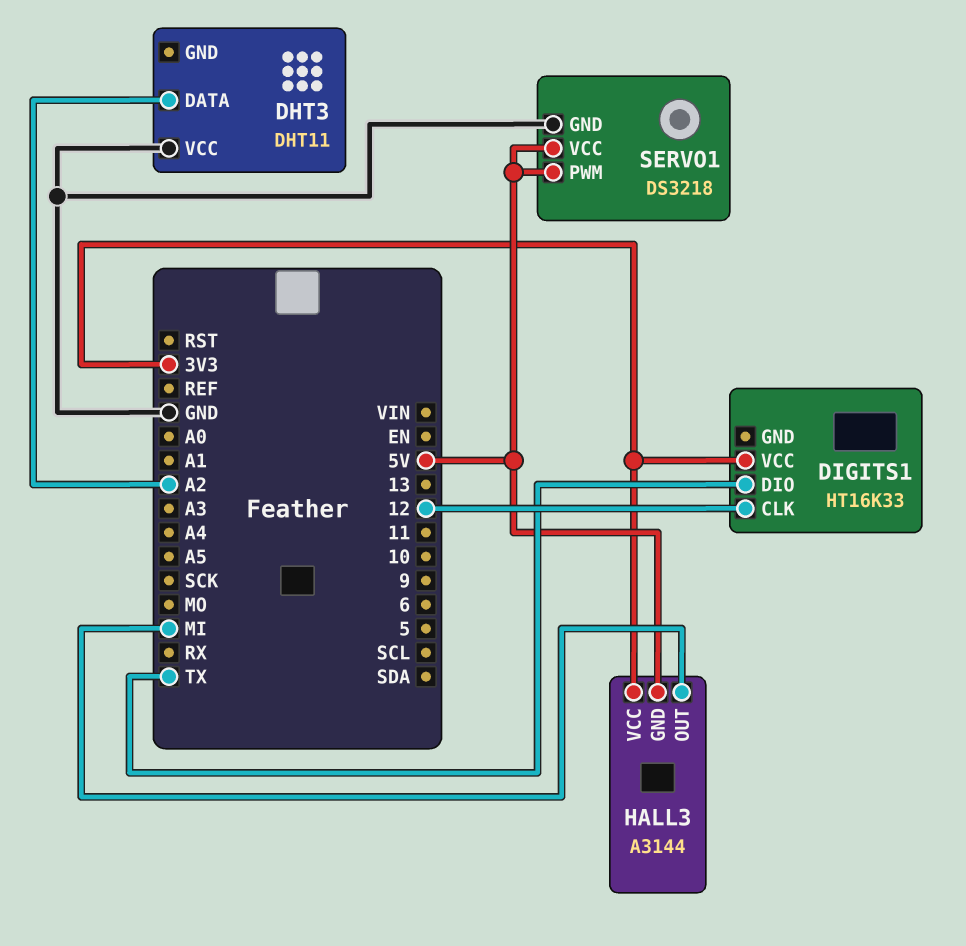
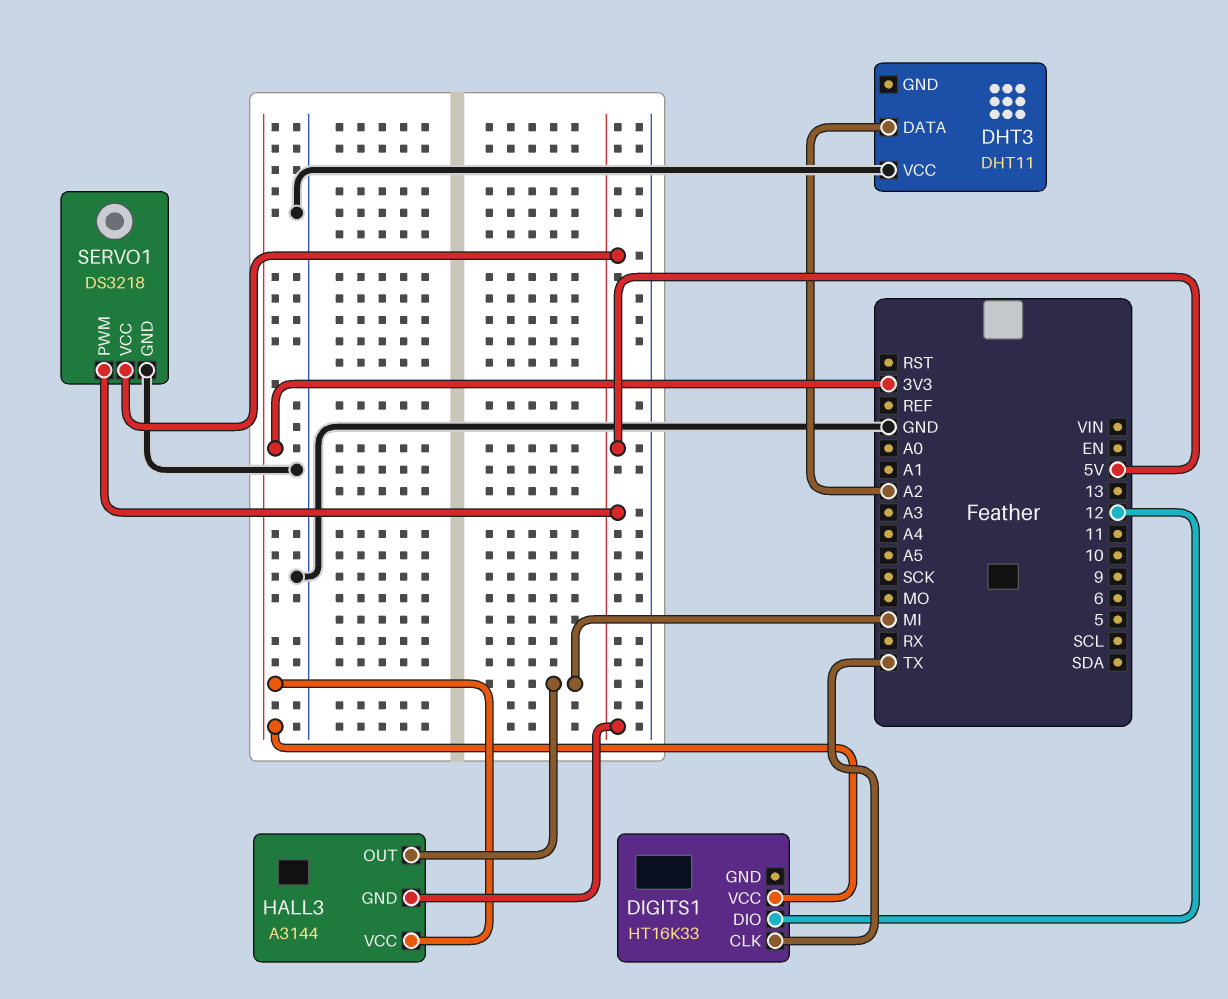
DIGITS1 pin CLK: 12 -> TX
DIGITS1 pin DIO: TX -> 12

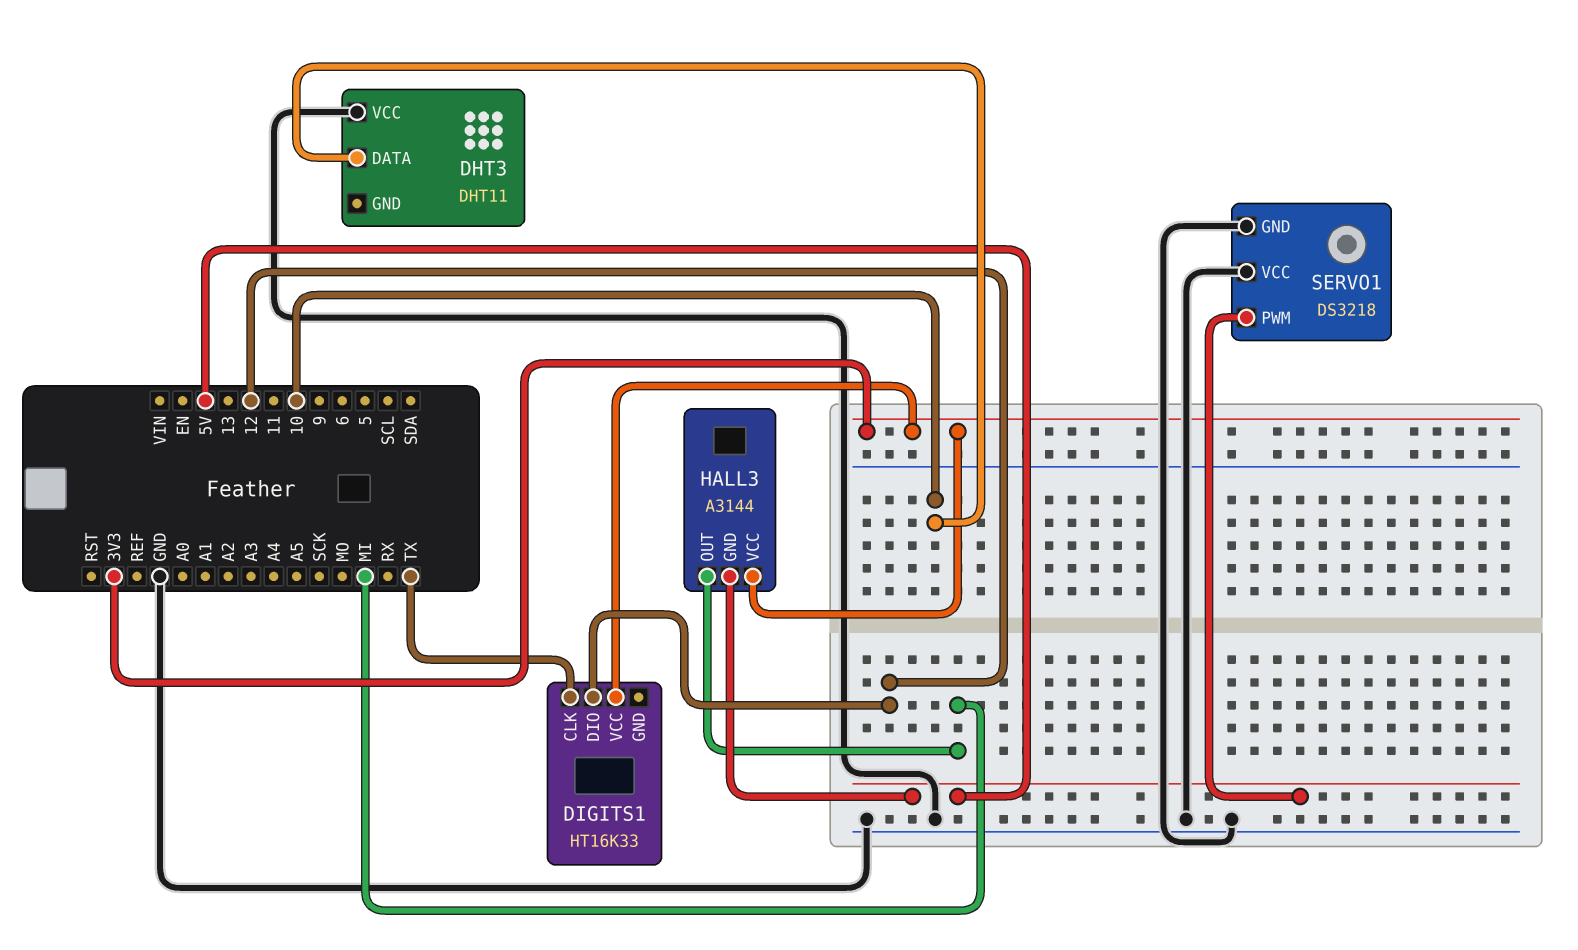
DHT3 pin DATA: A2 -> 10
SERVO1 pin VCC: 5V -> GND

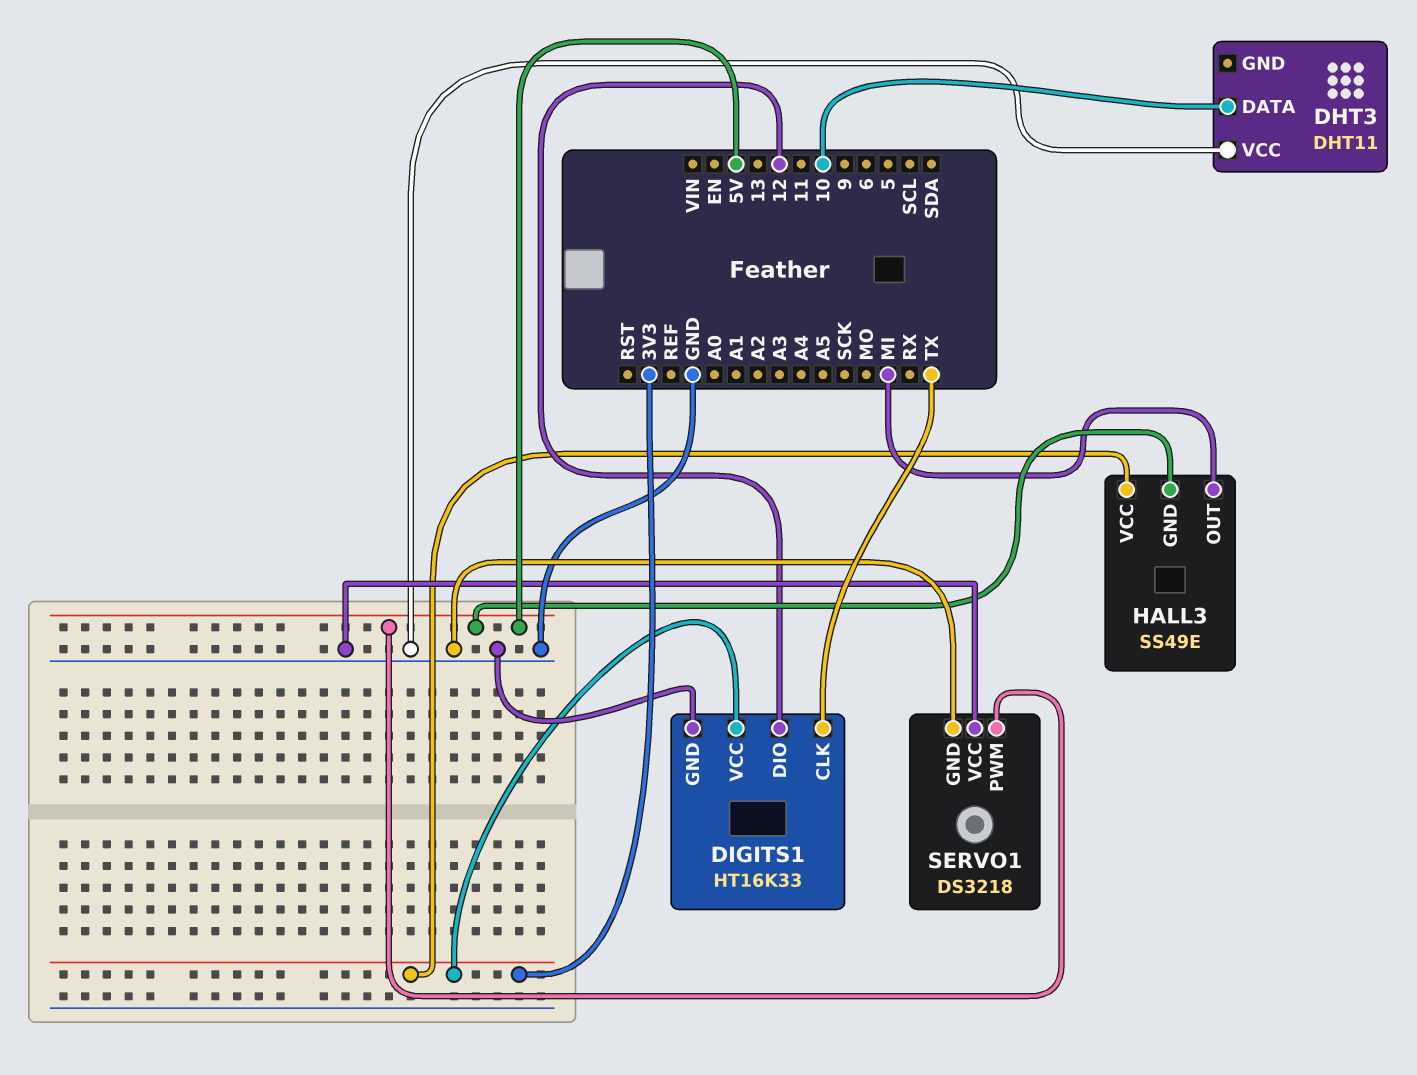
DIGITS1 pin GND: none -> GND
HALL3: A3144 -> SS49E

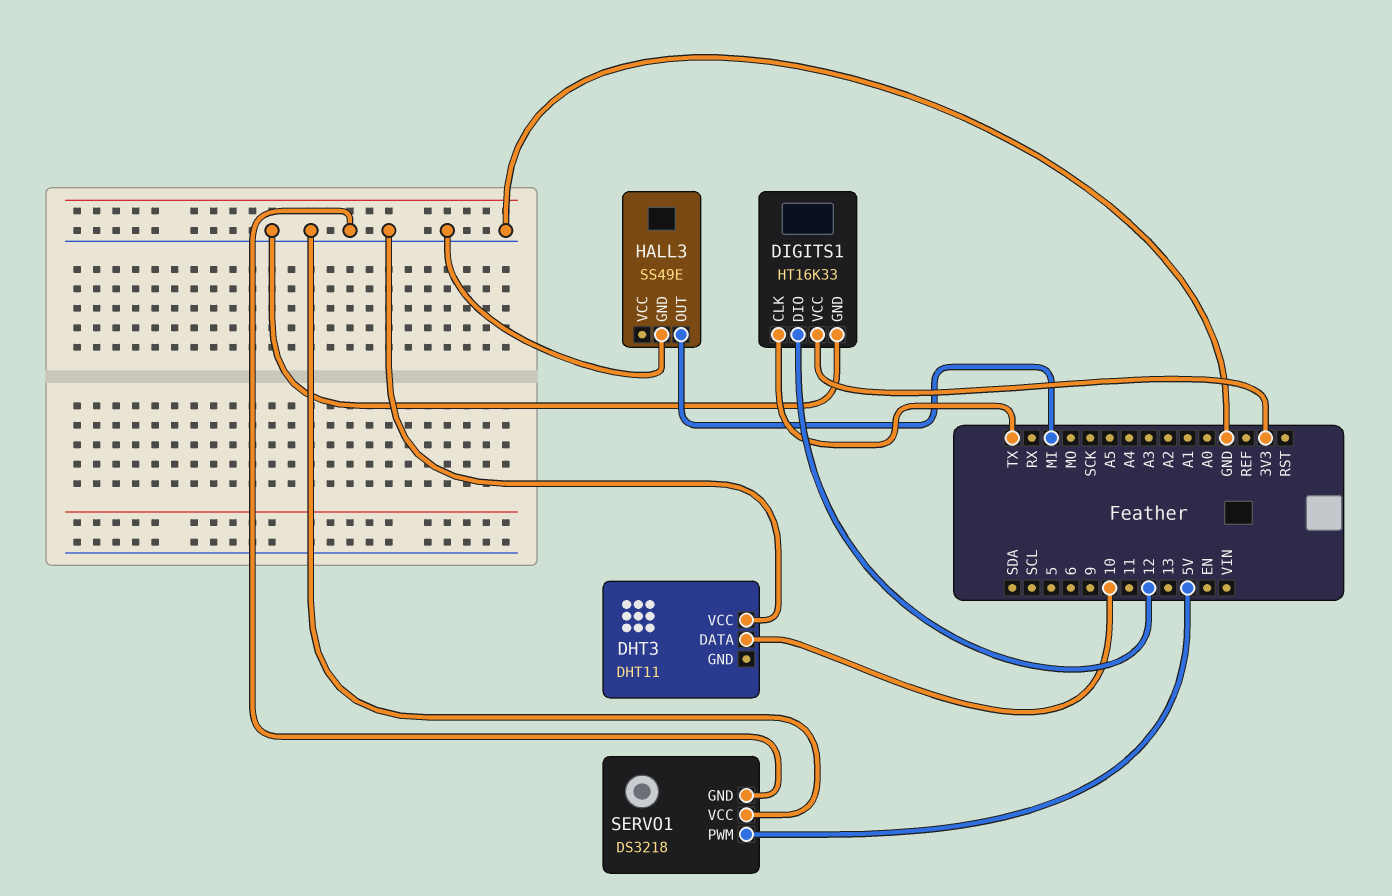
HALL3 pin GND: 5V -> GND
HALL3 pin VCC: 3V3 -> none

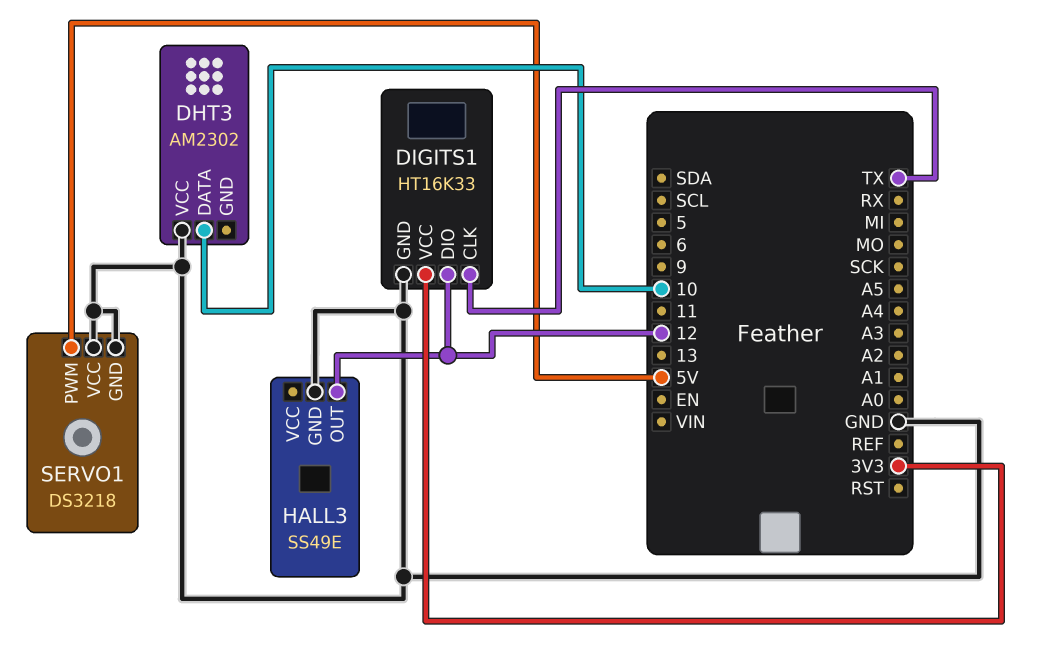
DHT3: DHT11 -> AM2302
HALL3 pin OUT: MI -> 12

